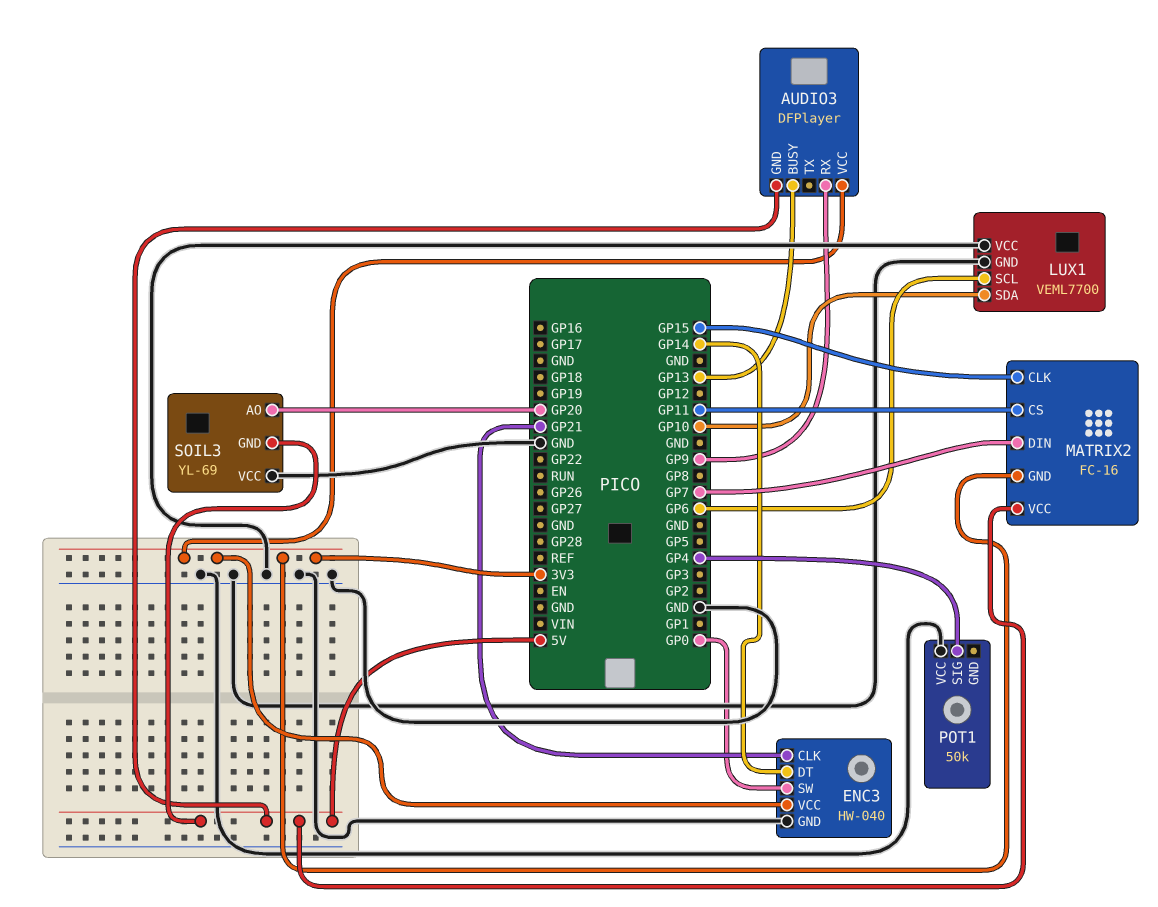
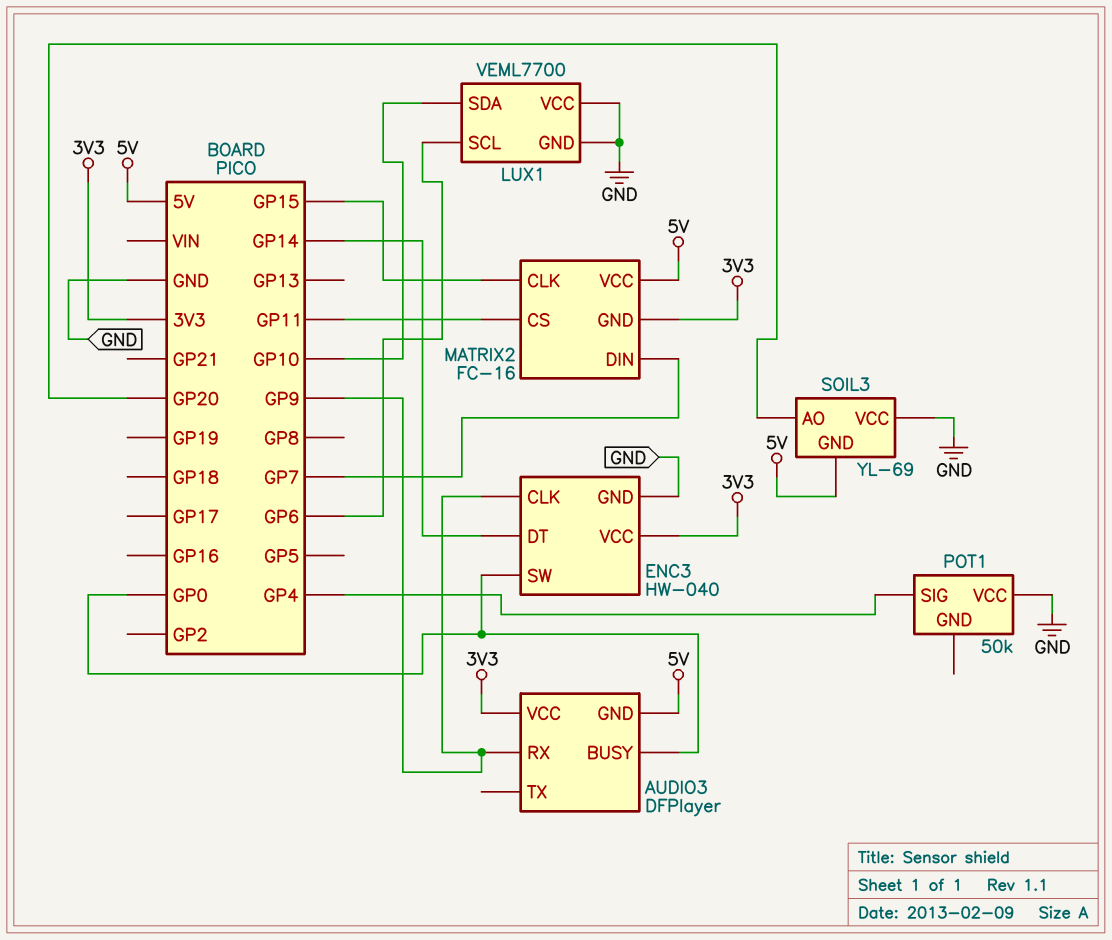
AUDIO3 pin BUSY: GP13 -> GP0
ENC3 pin CLK: GP21 -> GP9

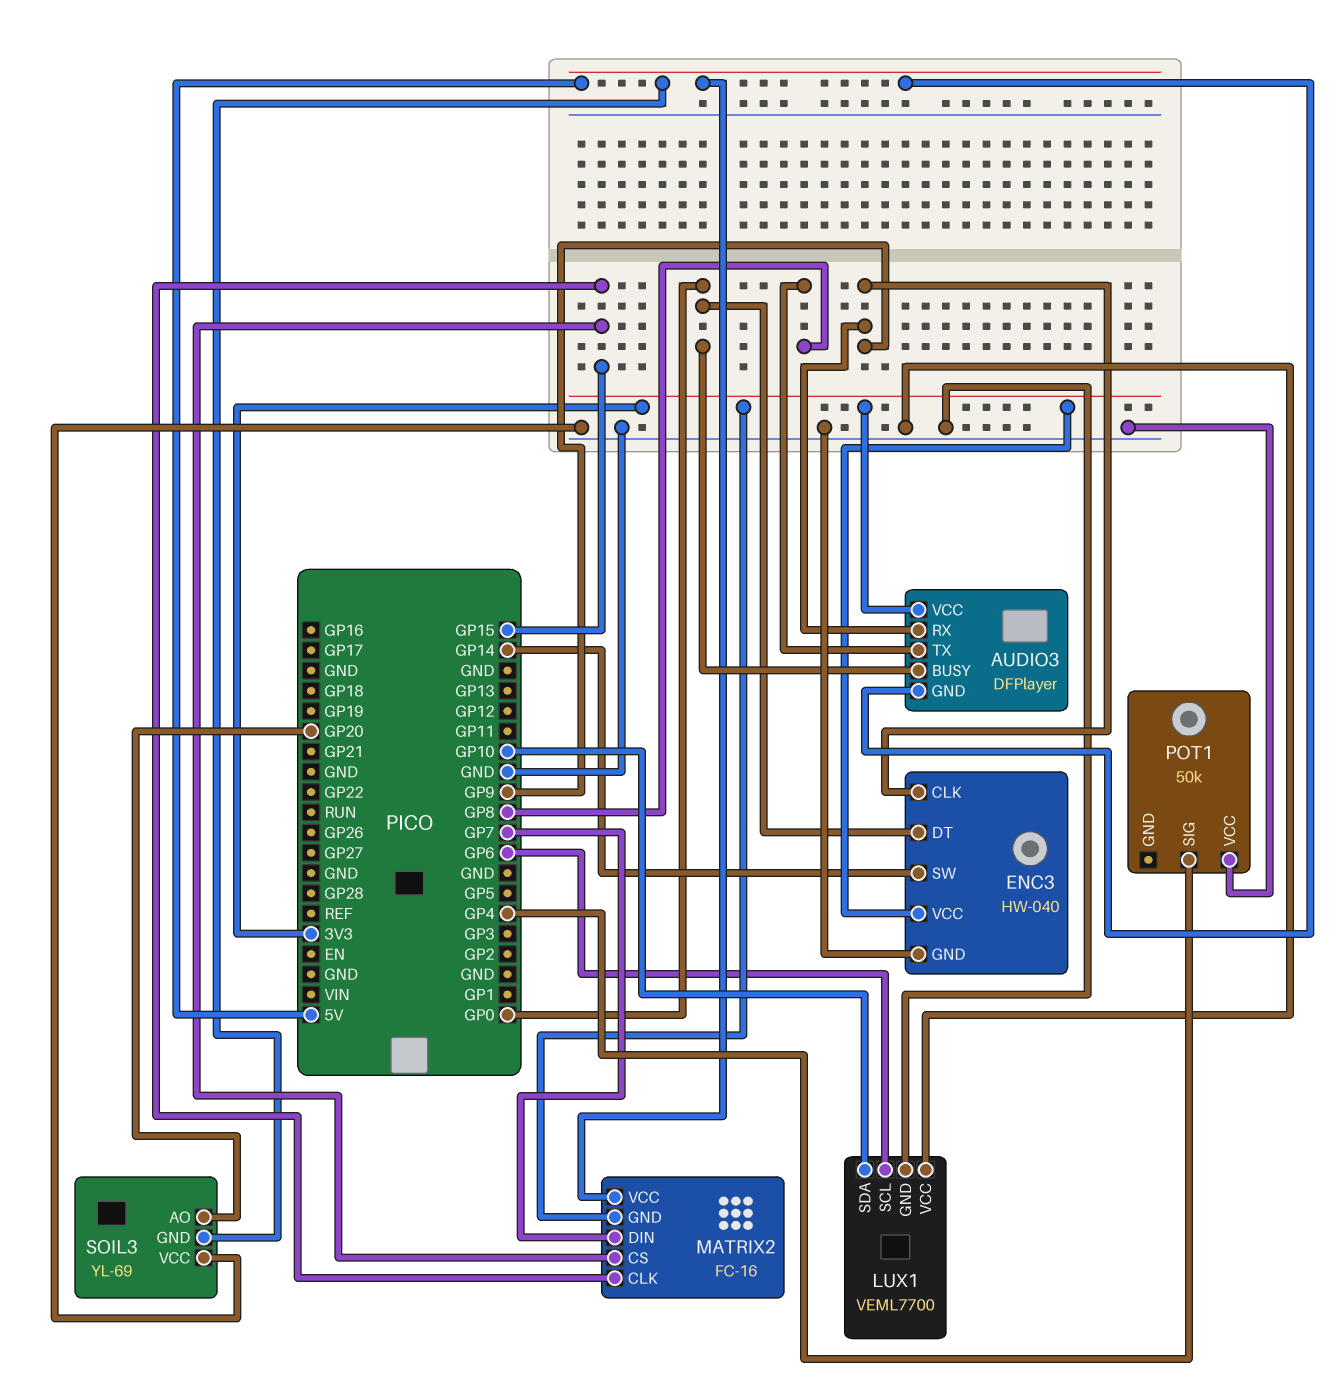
AUDIO3 pin TX: none -> GP8
ENC3 pin DT: GP14 -> GP0
ENC3 pin SW: GP0 -> GP14
MATRIX2 pin CS: GP11 -> GP15

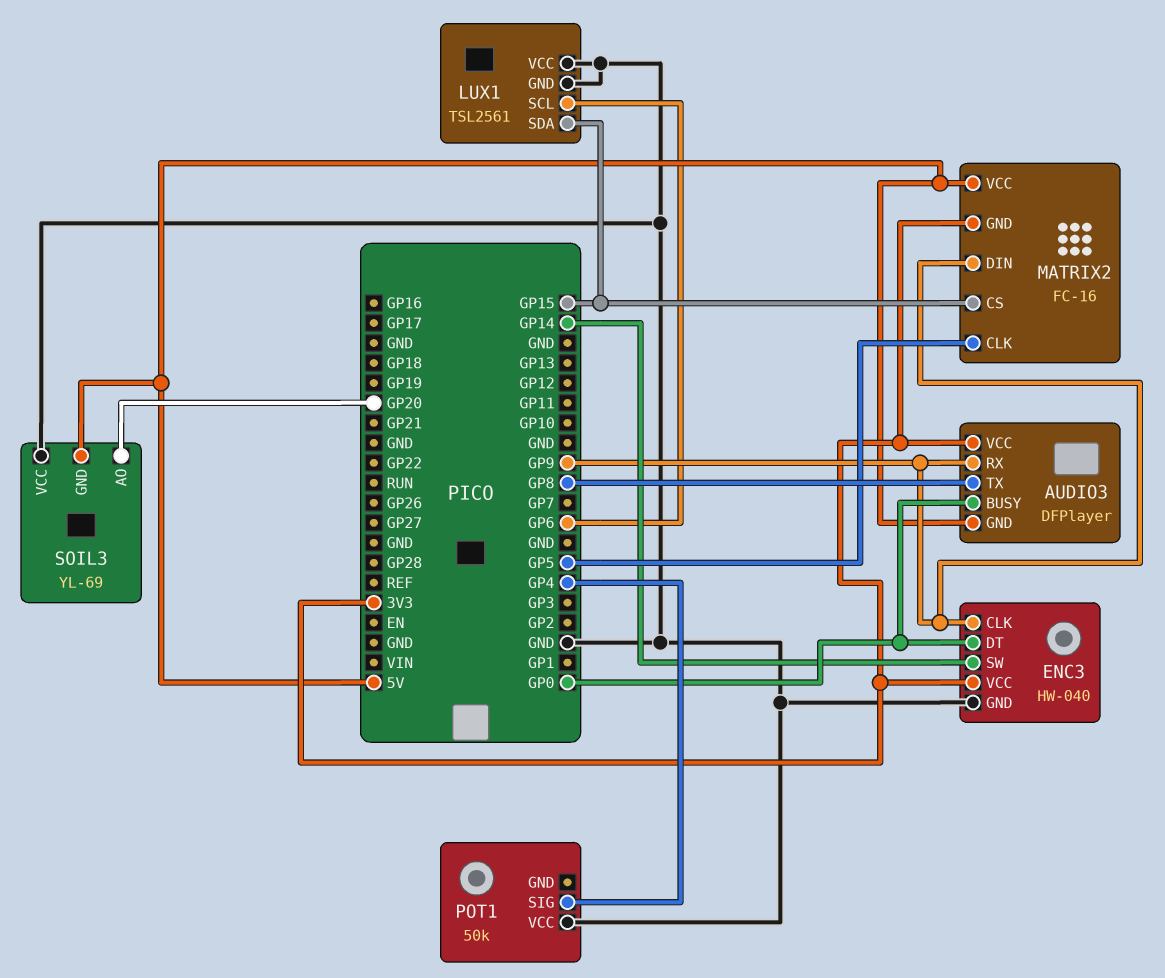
LUX1: VEML7700 -> TSL2561
LUX1 pin SDA: GP10 -> GP15
MATRIX2 pin CLK: GP15 -> GP5
MATRIX2 pin DIN: GP7 -> GP9

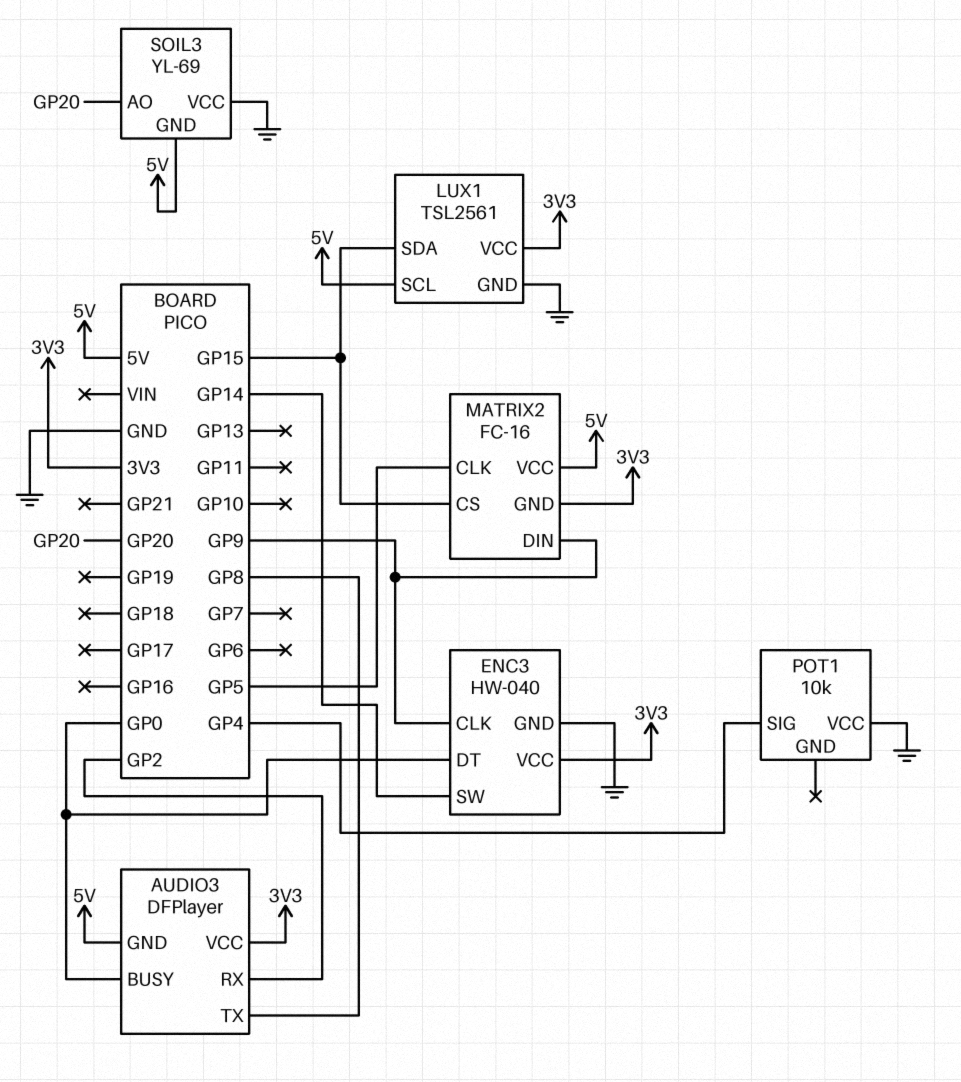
AUDIO3 pin RX: GP9 -> GP2
LUX1 pin SCL: GP6 -> 5V
LUX1 pin VCC: GND -> 3V3
POT1: 50k -> 10k

